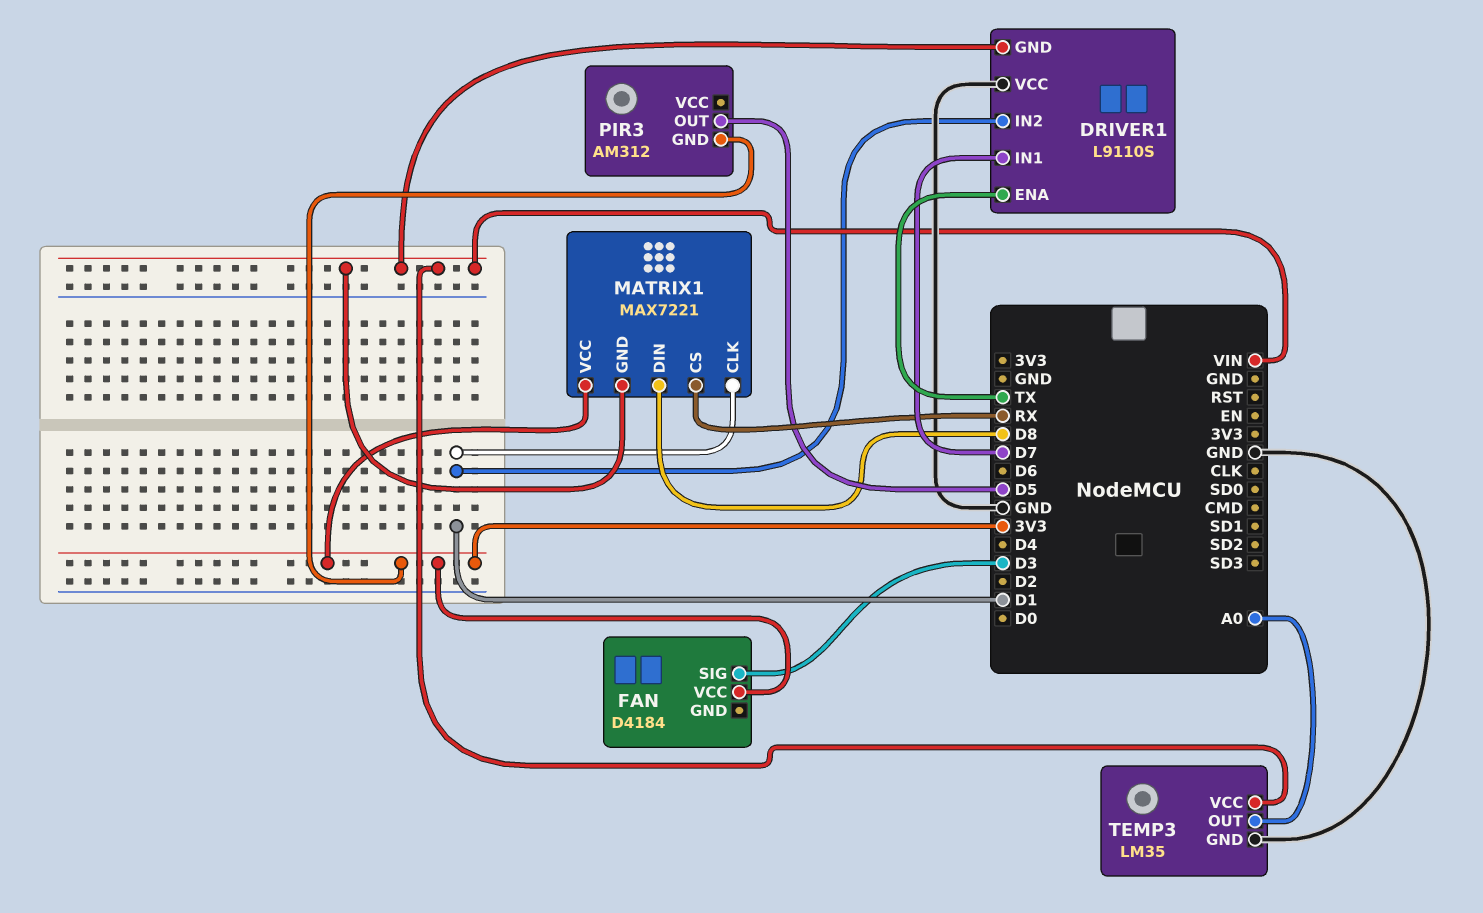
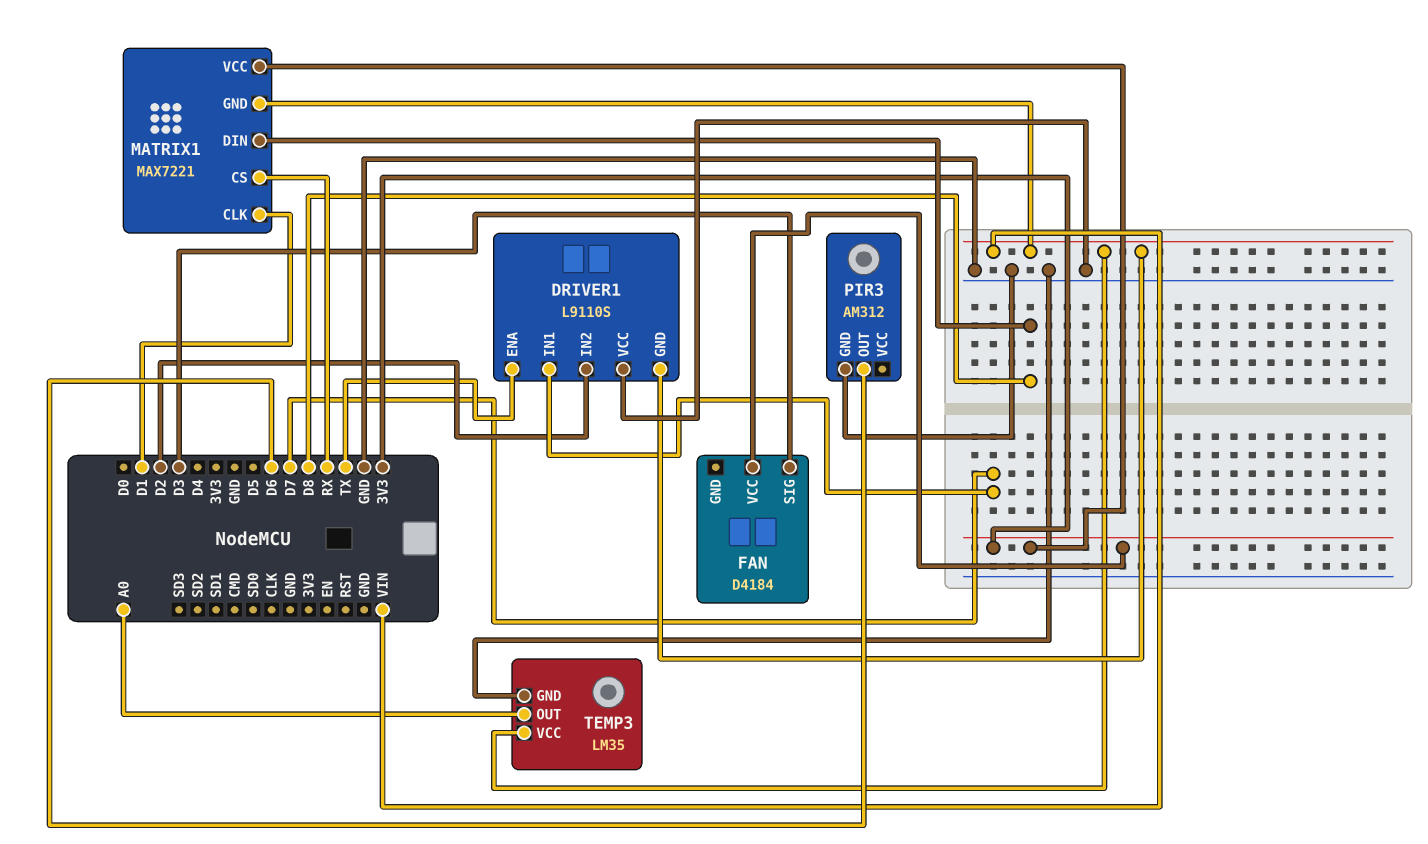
DRIVER1 pin IN2: D1 -> D2
PIR3 pin GND: 3V3 -> GND
PIR3 pin OUT: D5 -> D6

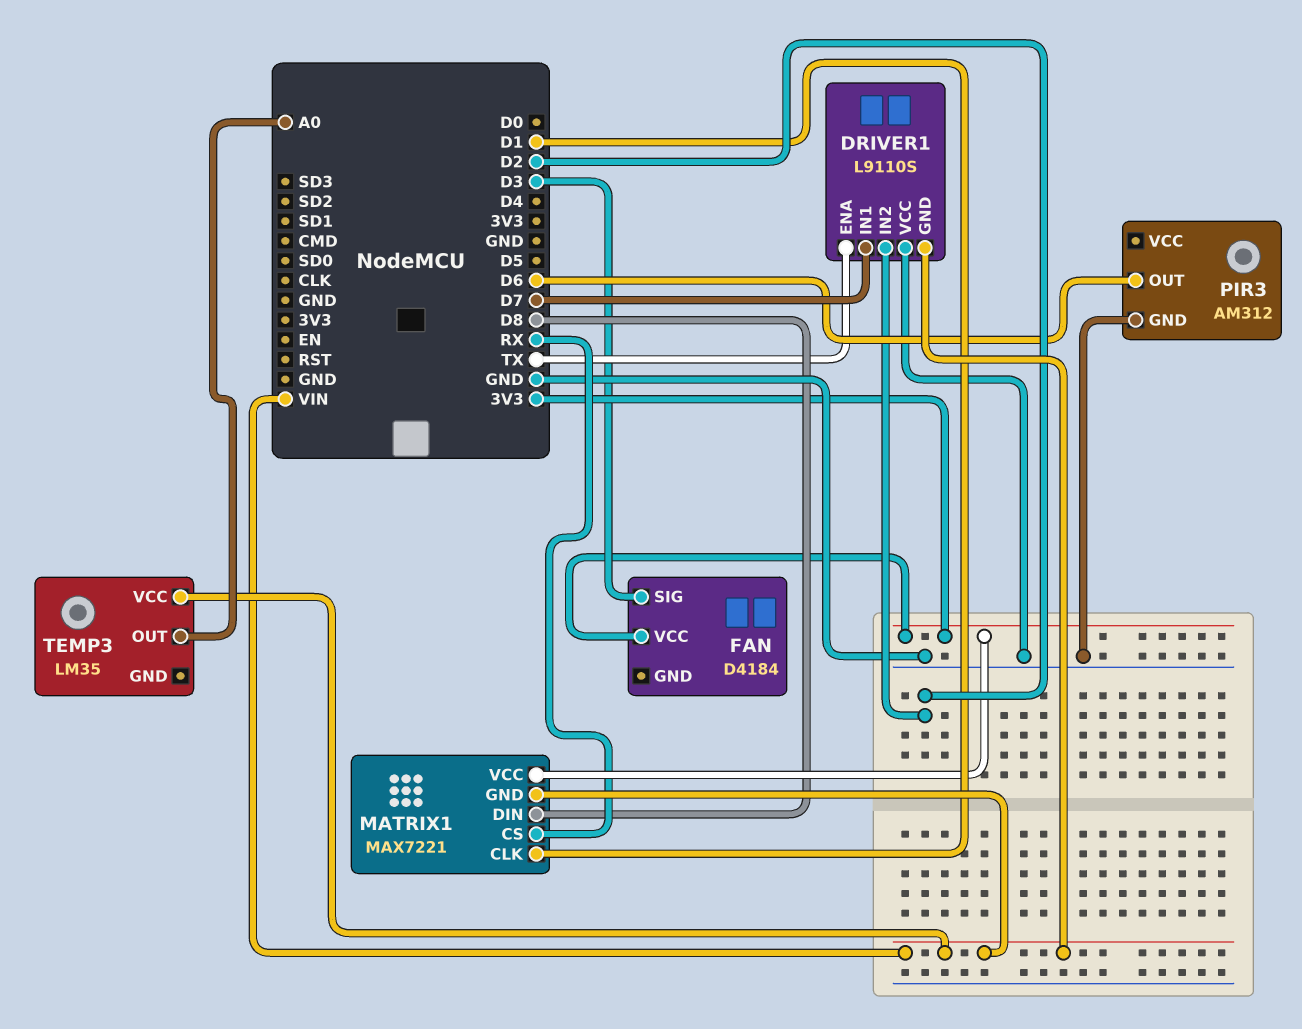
TEMP3 pin GND: GND -> none

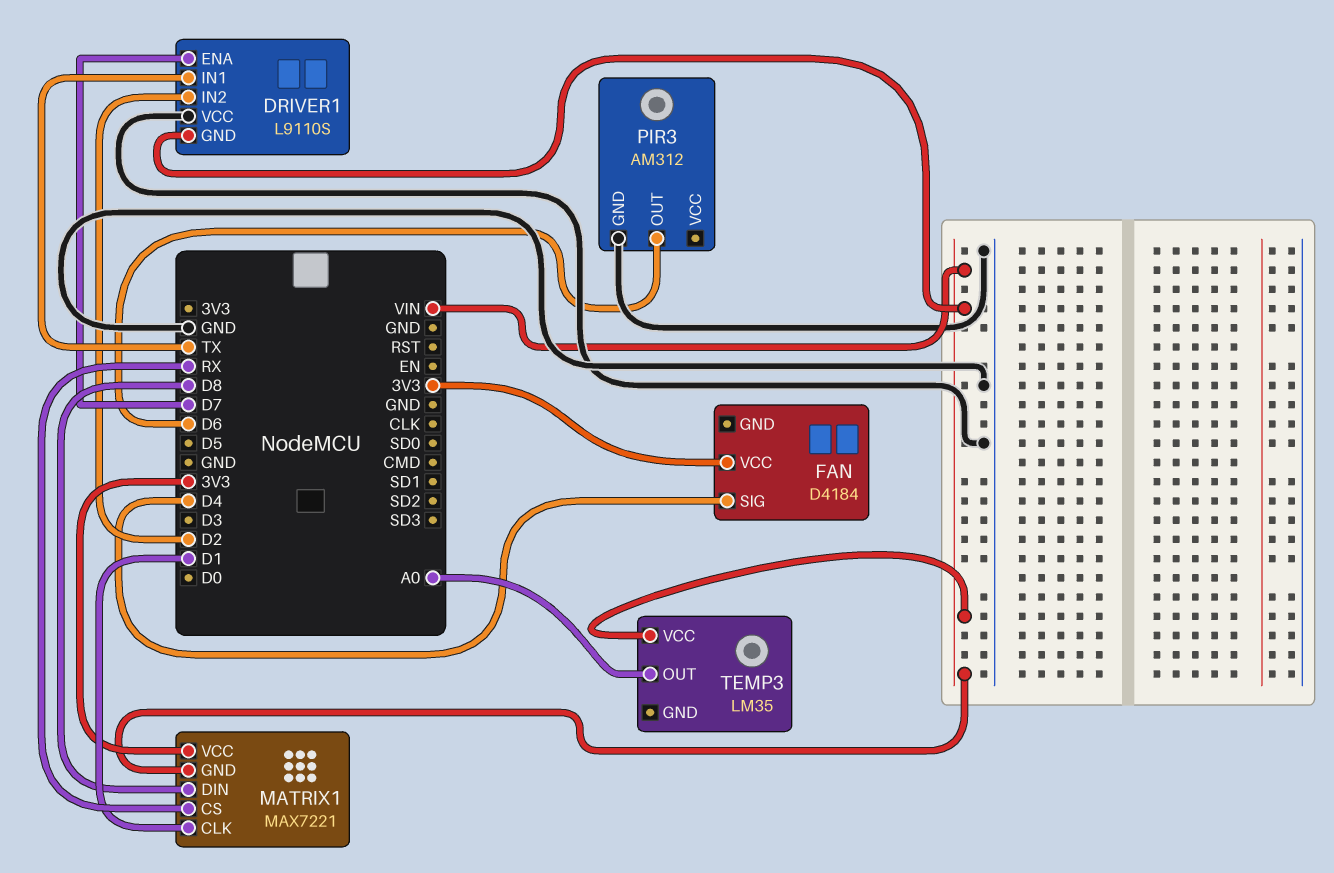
DRIVER1 pin ENA: TX -> D7
DRIVER1 pin IN1: D7 -> TX
FAN pin SIG: D3 -> D4

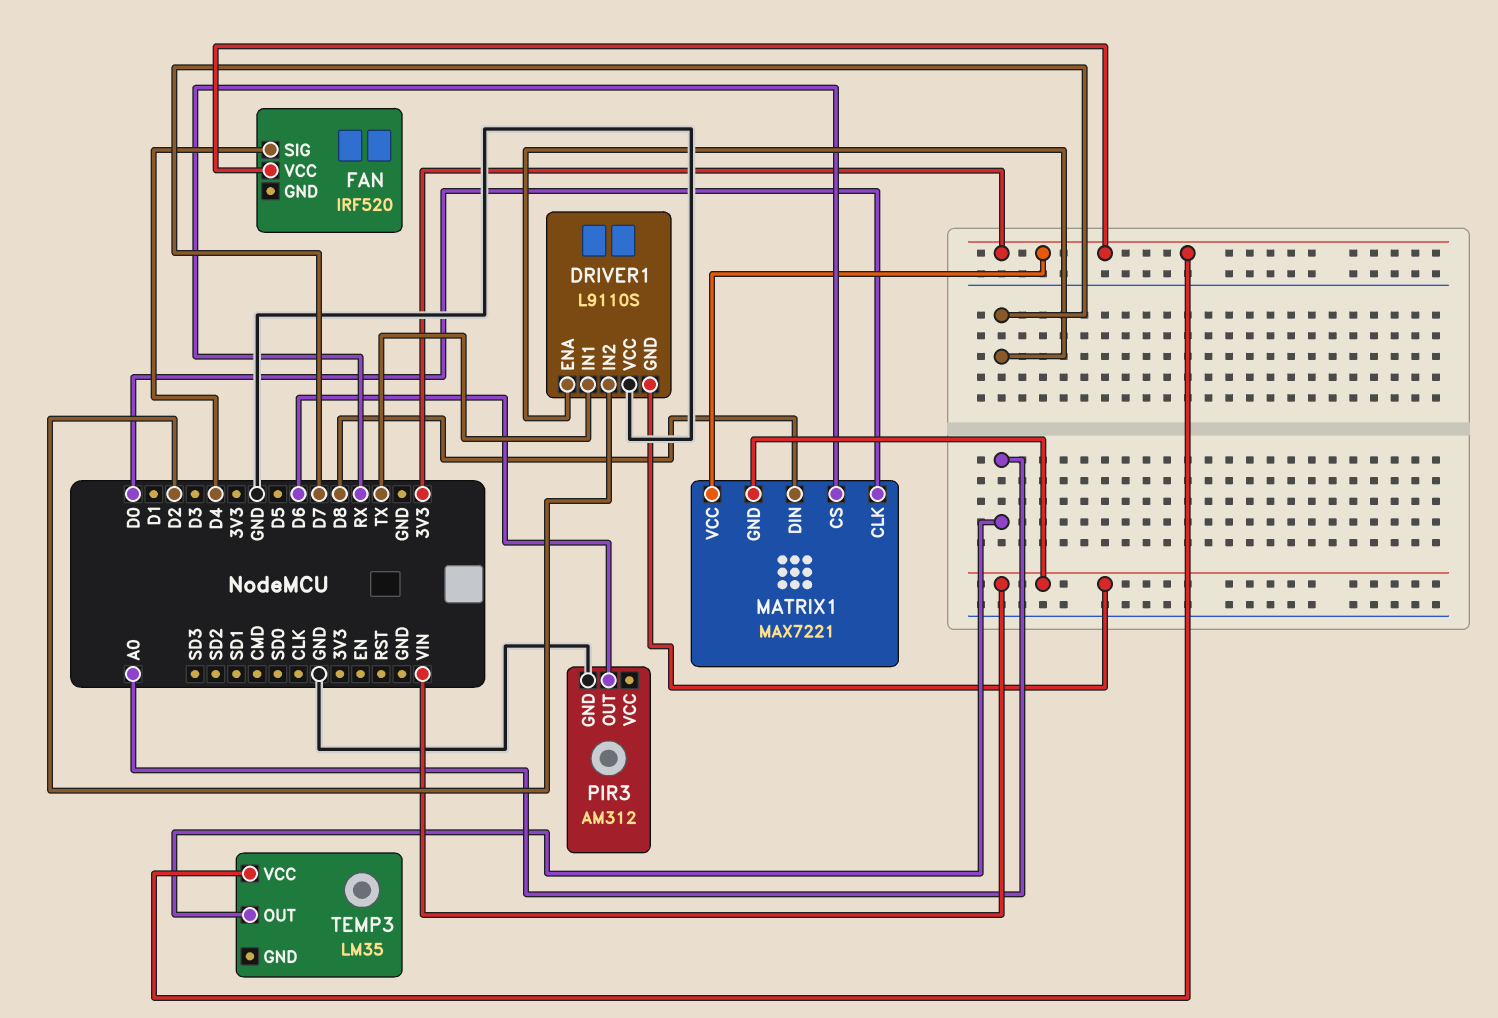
FAN: D4184 -> IRF520
MATRIX1 pin CLK: D1 -> D0
TEMP3 pin VCC: VIN -> 3V3

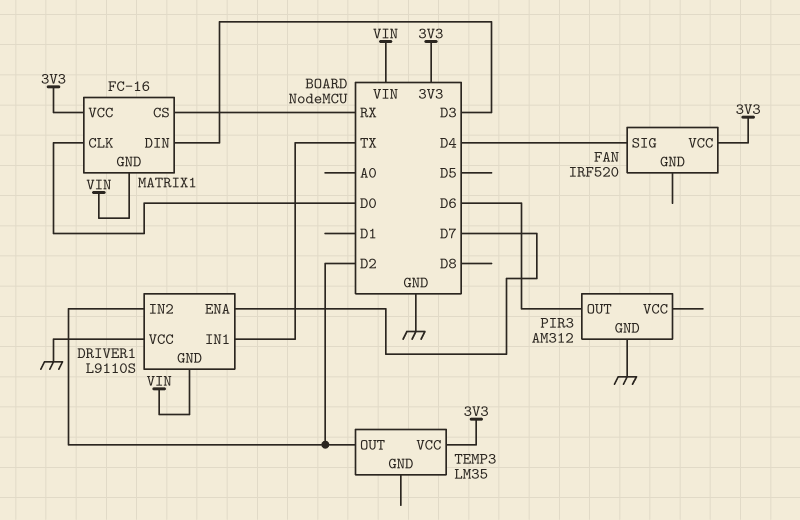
MATRIX1: MAX7221 -> FC-16
MATRIX1 pin DIN: D8 -> D3
TEMP3 pin OUT: A0 -> D2

